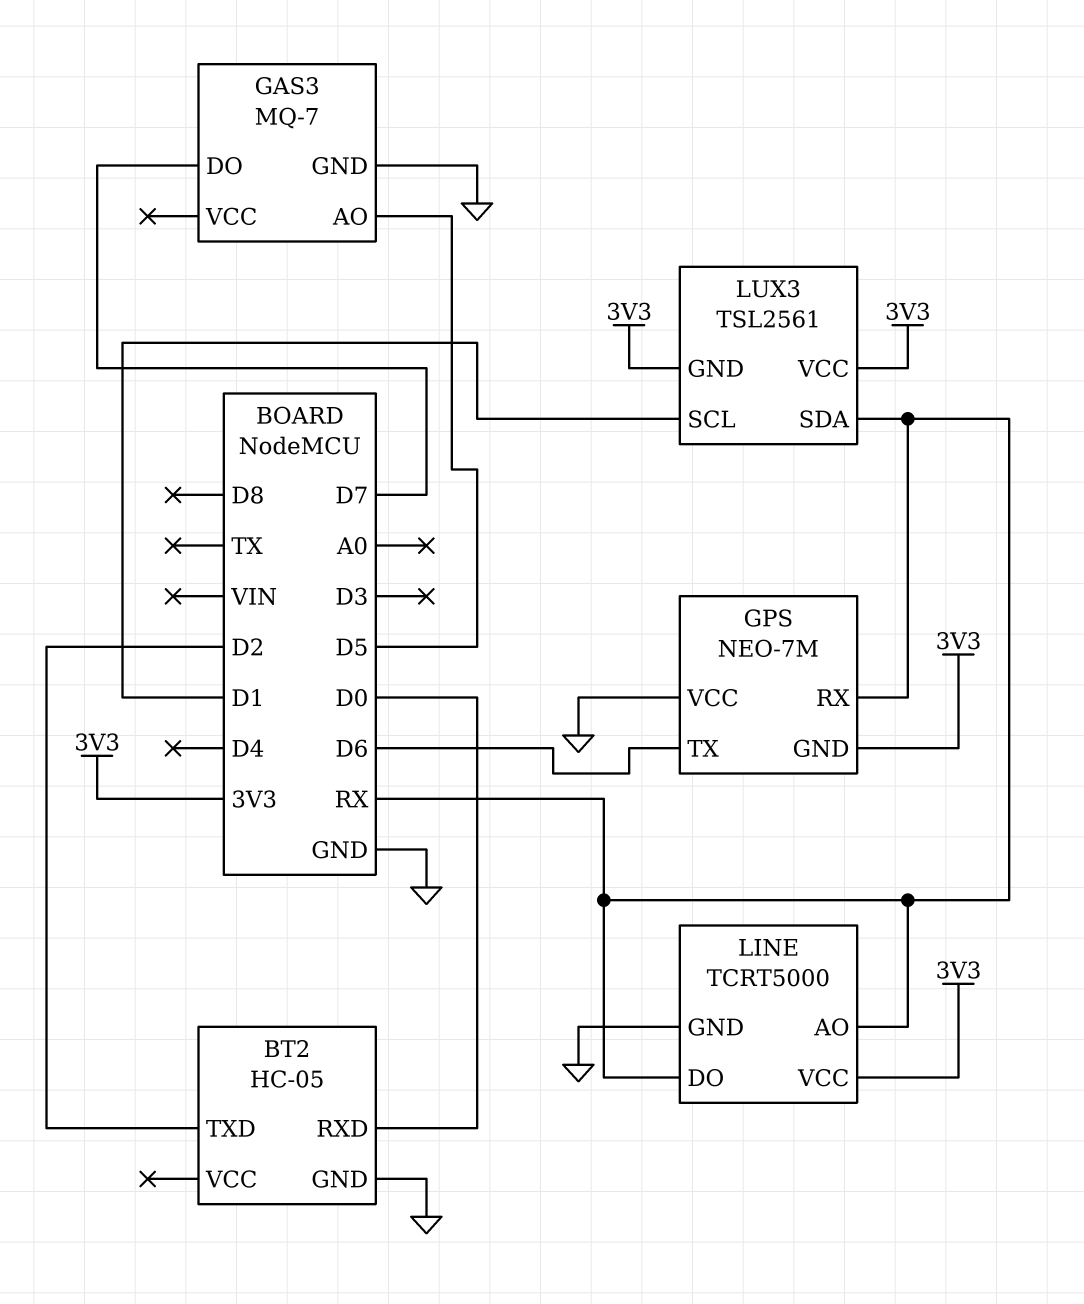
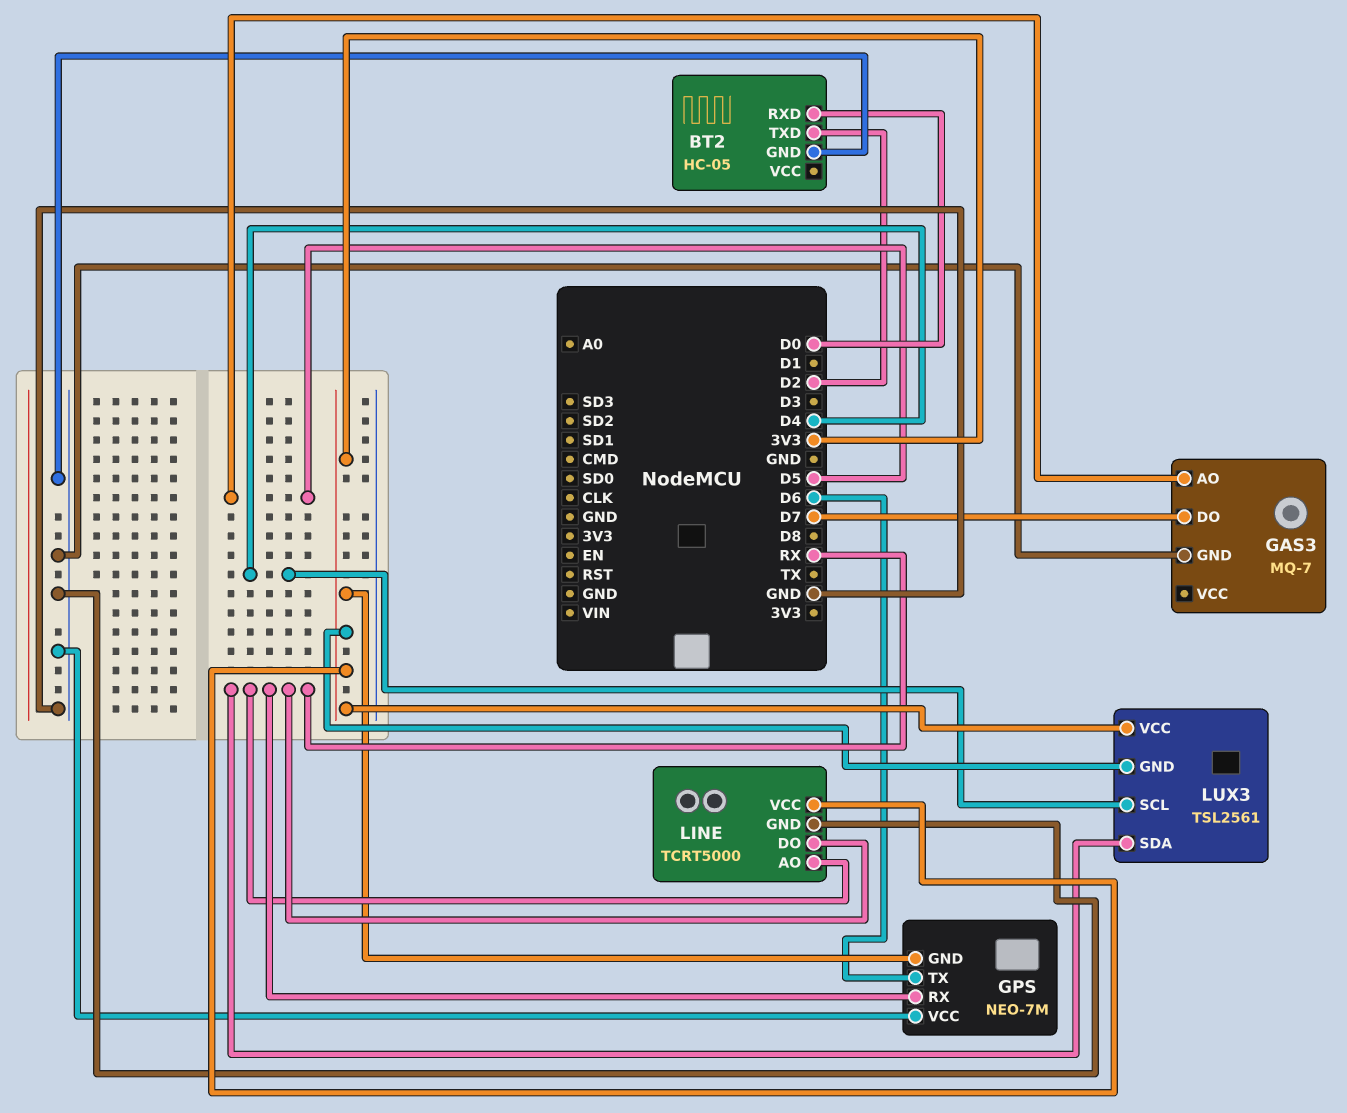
LUX3 pin SCL: D1 -> D4

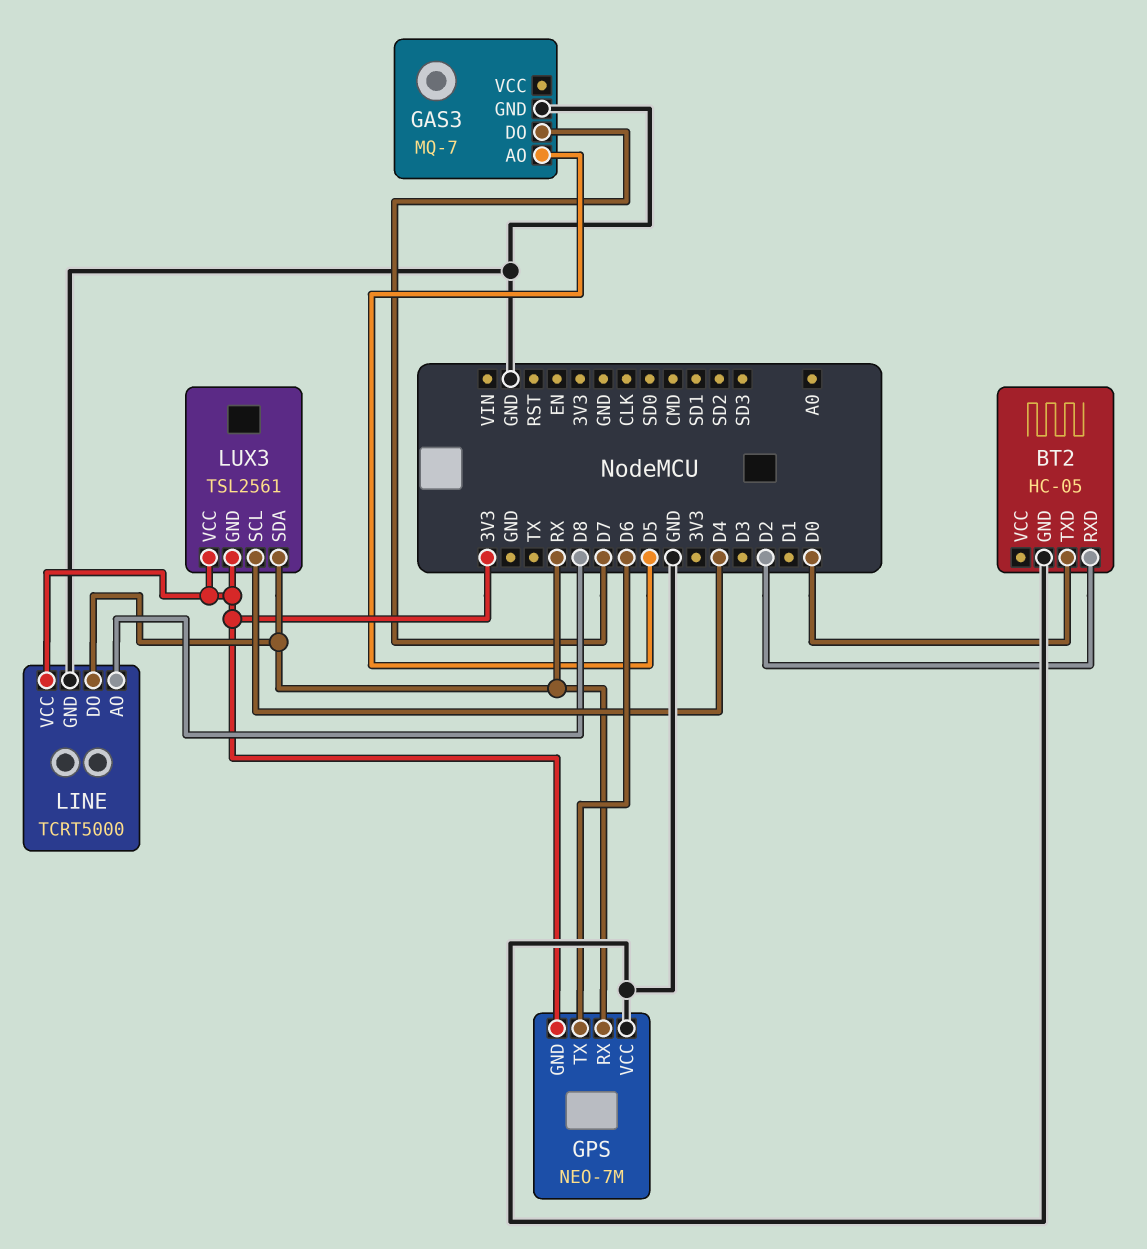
BT2 pin RXD: D0 -> D2
BT2 pin TXD: D2 -> D0
LINE pin AO: RX -> D8

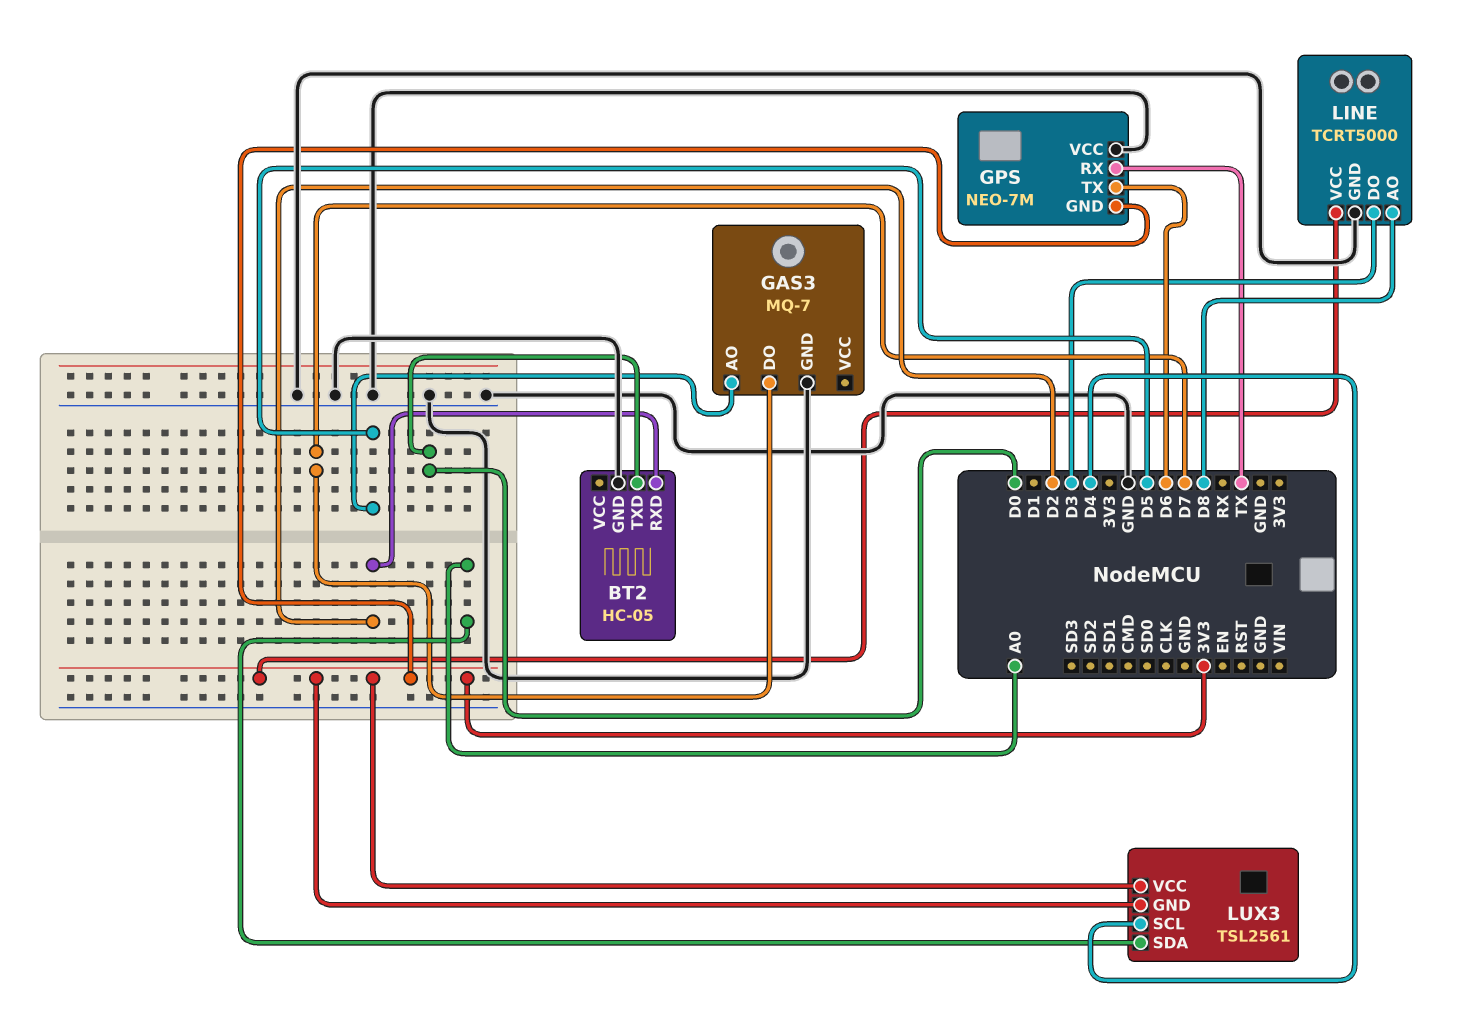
GPS pin RX: RX -> TX
LINE pin DO: RX -> D3
LUX3 pin SDA: RX -> A0

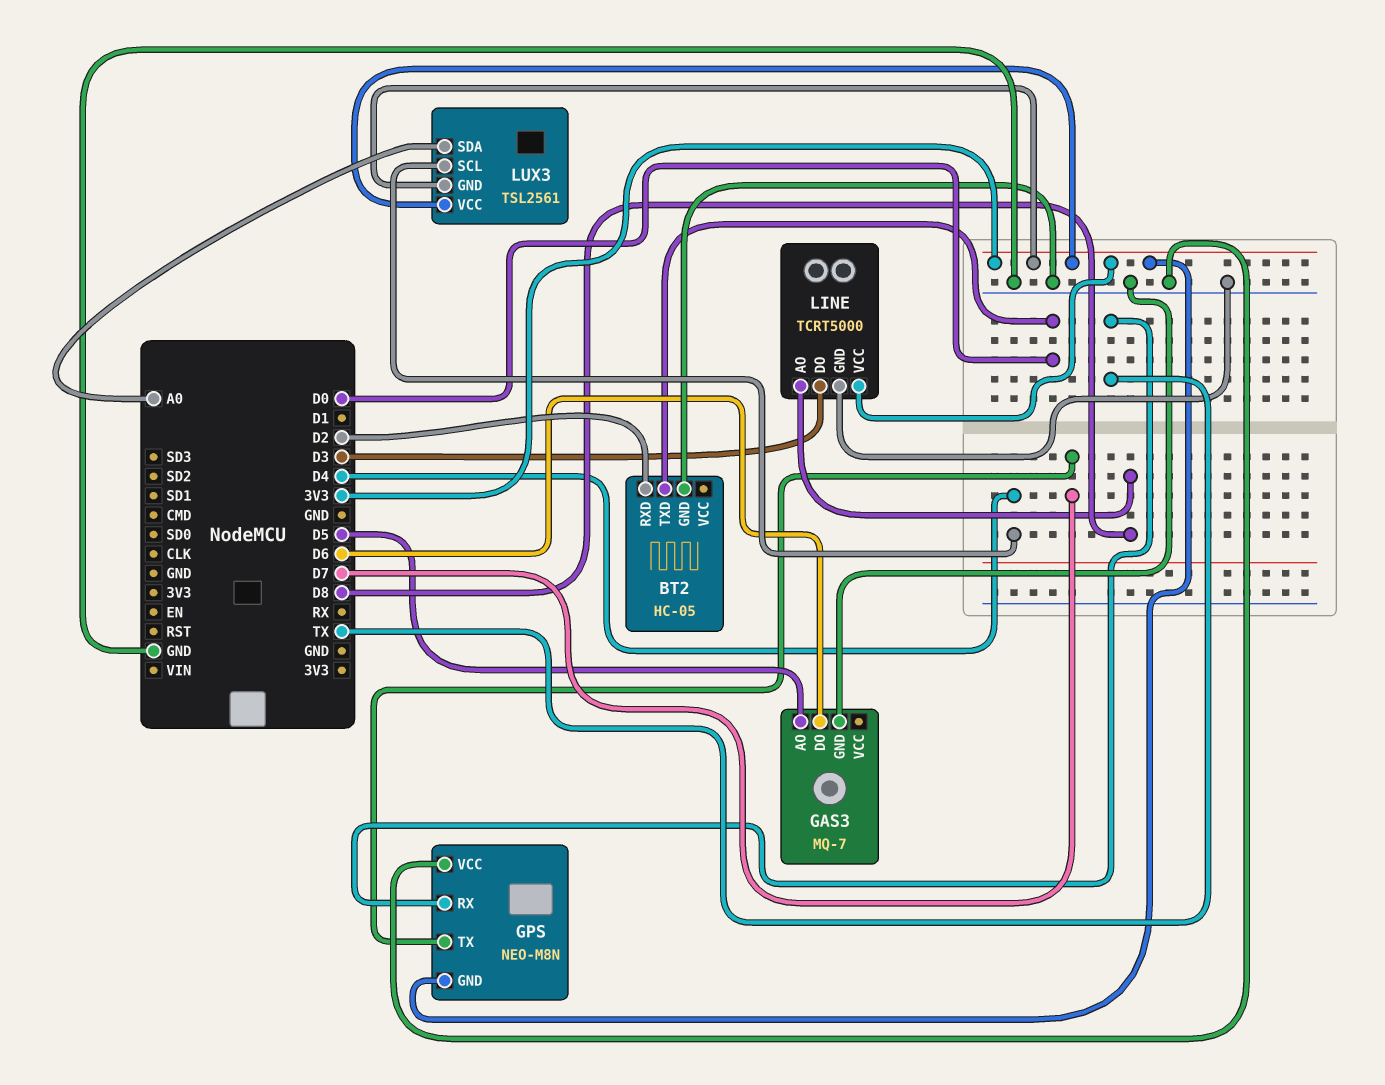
GAS3 pin DO: D7 -> D6
GPS: NEO-7M -> NEO-M8N
GPS pin TX: D6 -> D7

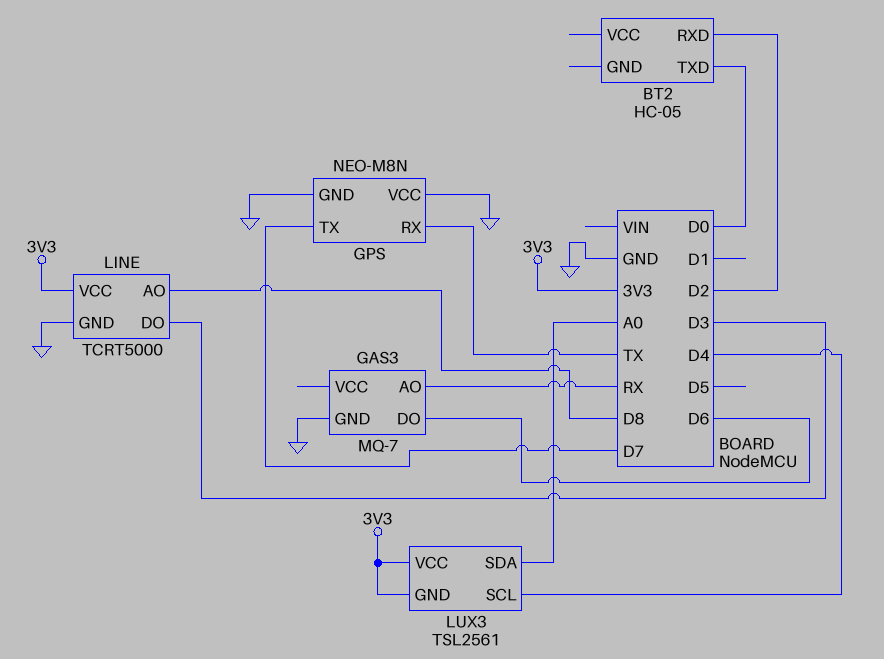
BT2 pin GND: GND -> none
GAS3 pin AO: D5 -> RX
GPS pin GND: 3V3 -> GND

